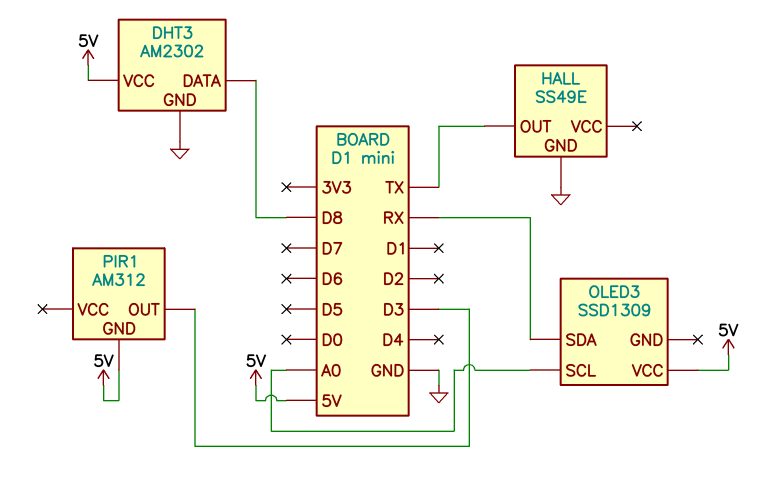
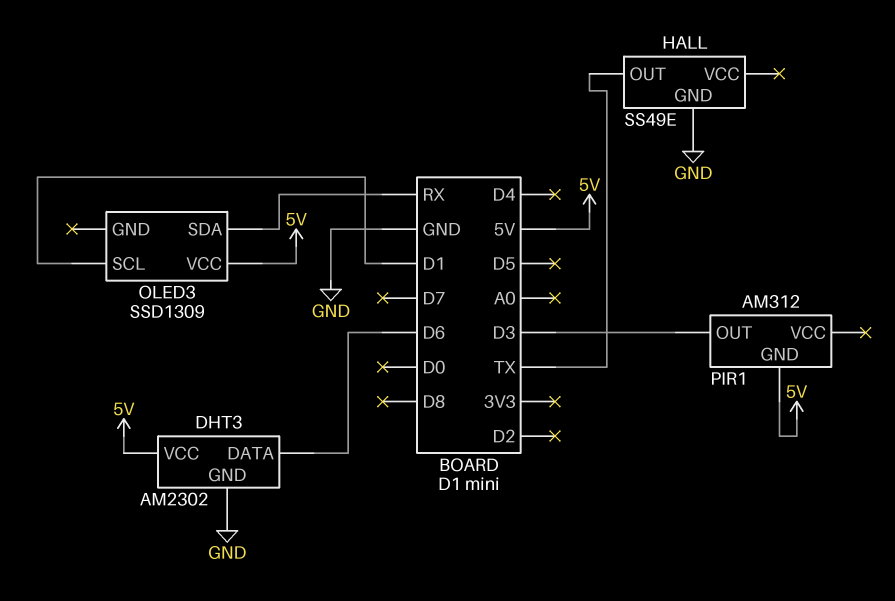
DHT3 pin DATA: D8 -> D6
OLED3 pin SCL: A0 -> D1

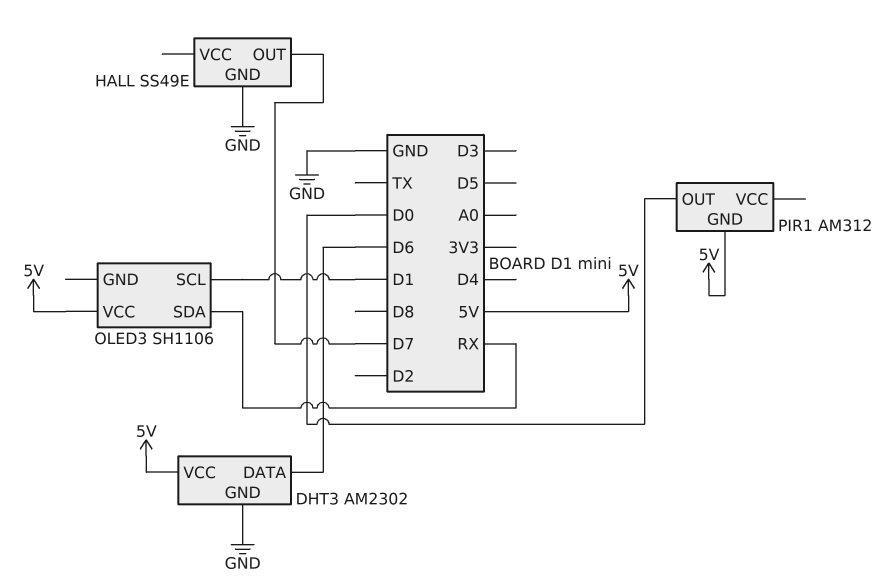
HALL pin OUT: TX -> D7
OLED3: SSD1309 -> SH1106
PIR1 pin OUT: D3 -> D0

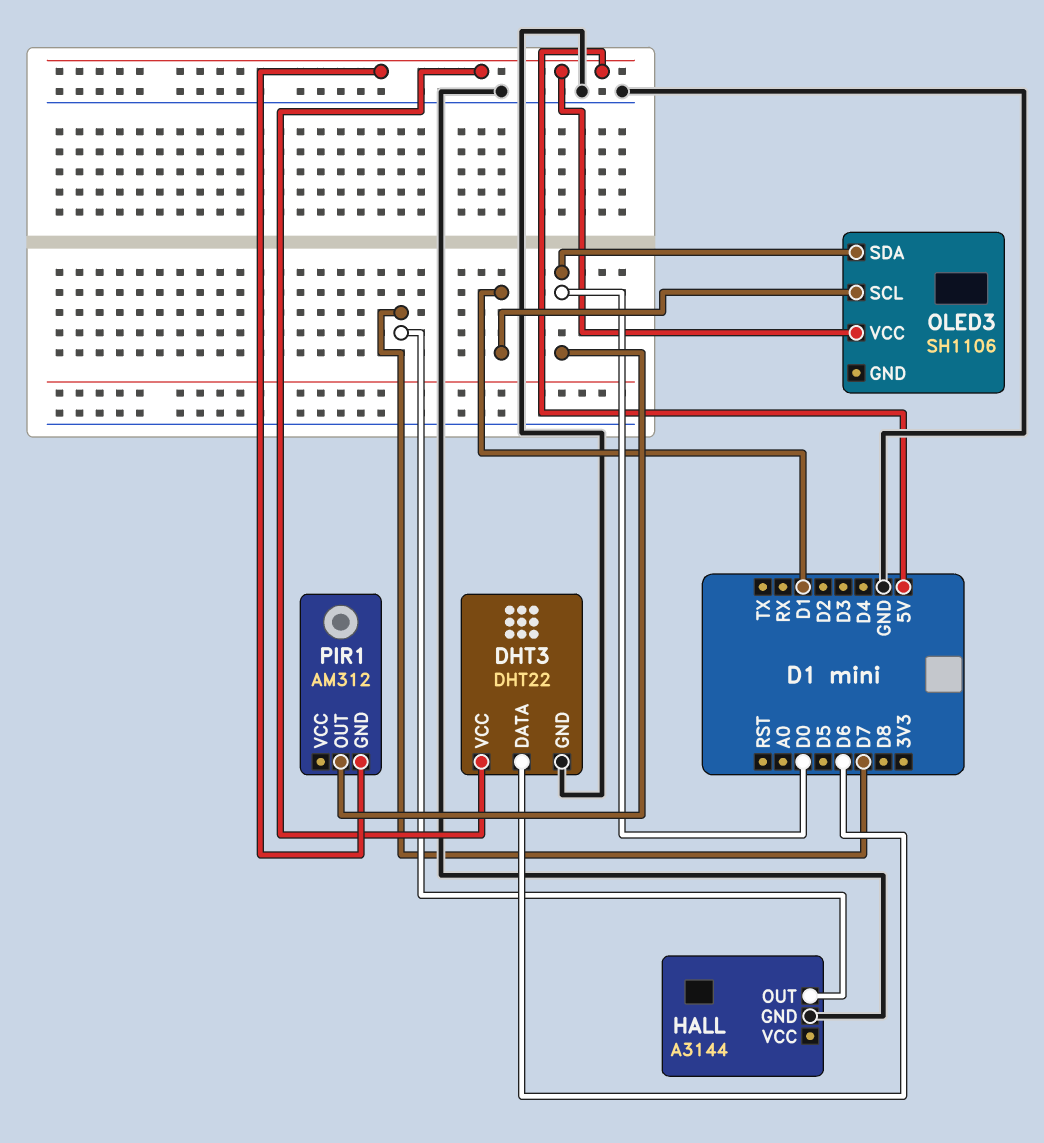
DHT3: AM2302 -> DHT22
HALL: SS49E -> A3144
OLED3 pin SDA: RX -> D0

